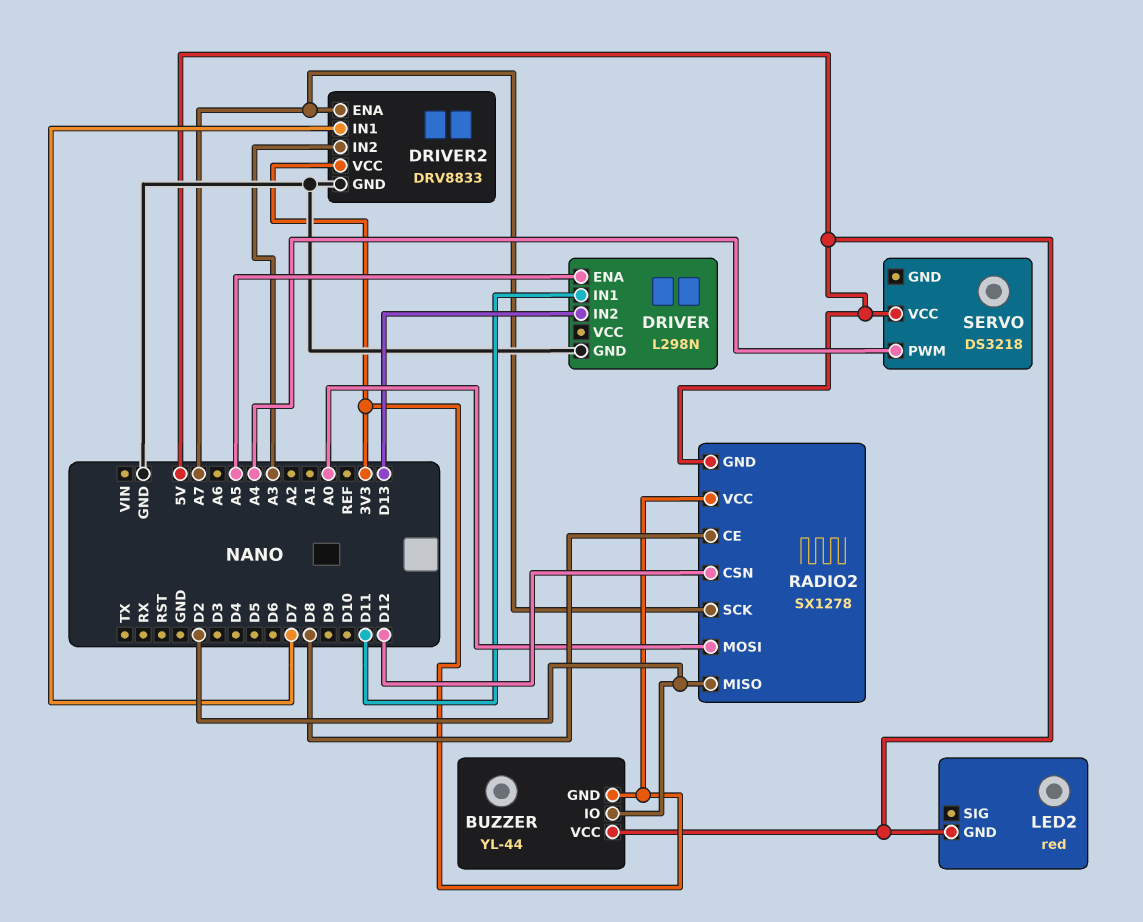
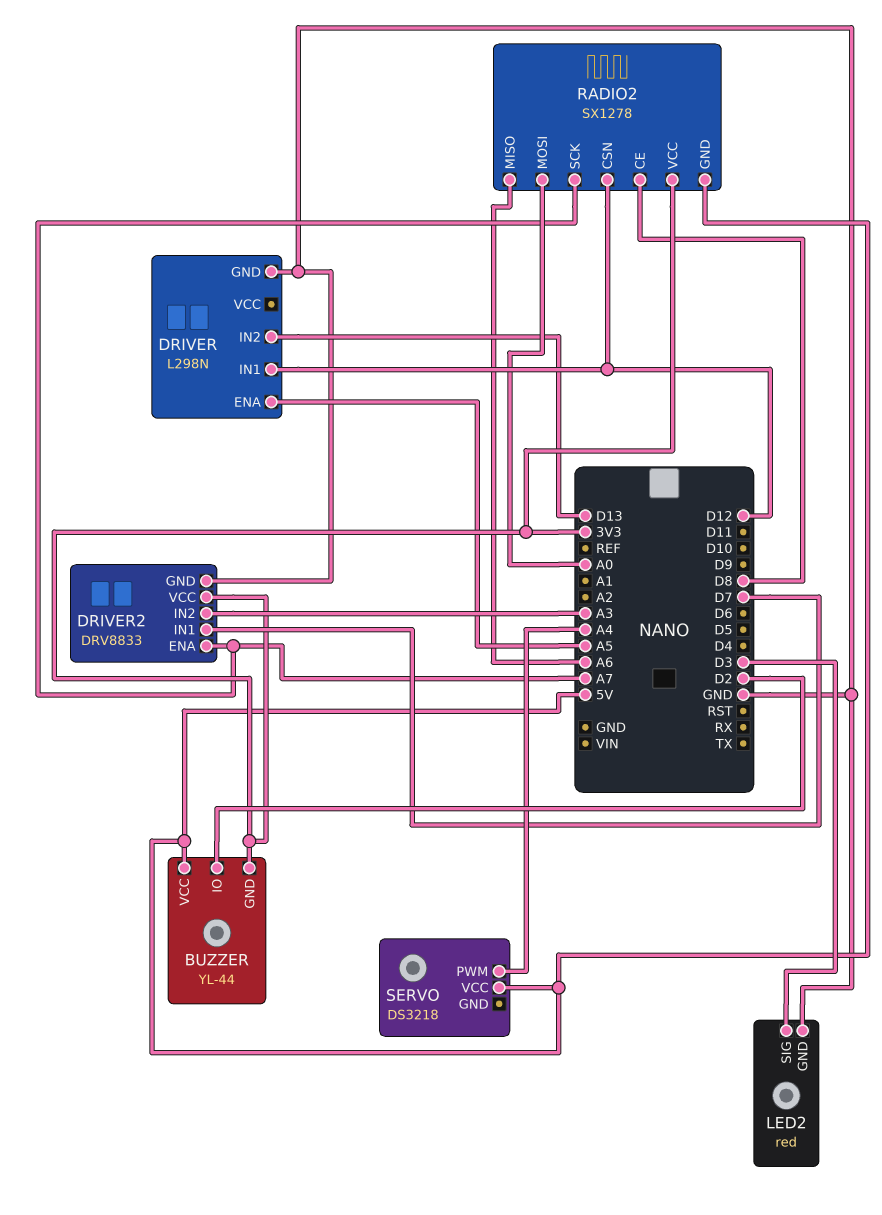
DRIVER pin IN1: D11 -> D12
LED2 pin GND: 5V -> GND
LED2 pin SIG: none -> D3
RADIO2 pin MISO: D2 -> A6

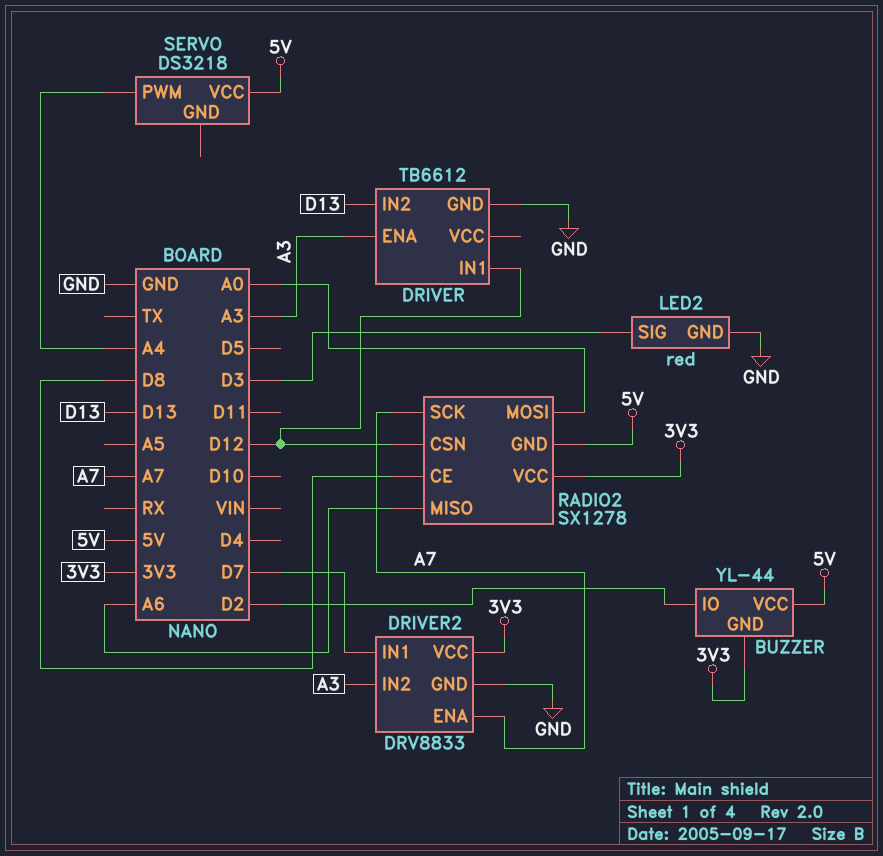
DRIVER: L298N -> TB6612
DRIVER pin ENA: A5 -> A3

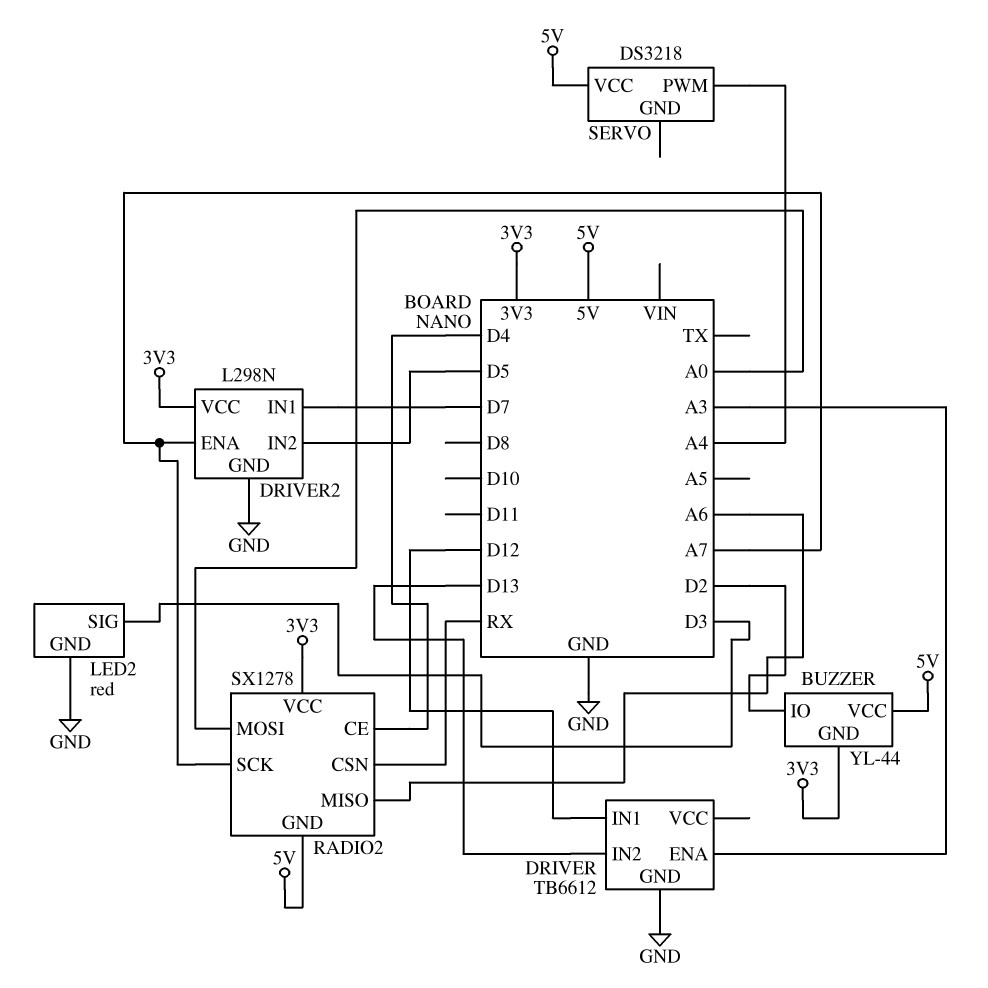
DRIVER2: DRV8833 -> L298N
DRIVER2 pin IN2: A3 -> D5
RADIO2 pin CE: D8 -> D4
RADIO2 pin CSN: D12 -> RX

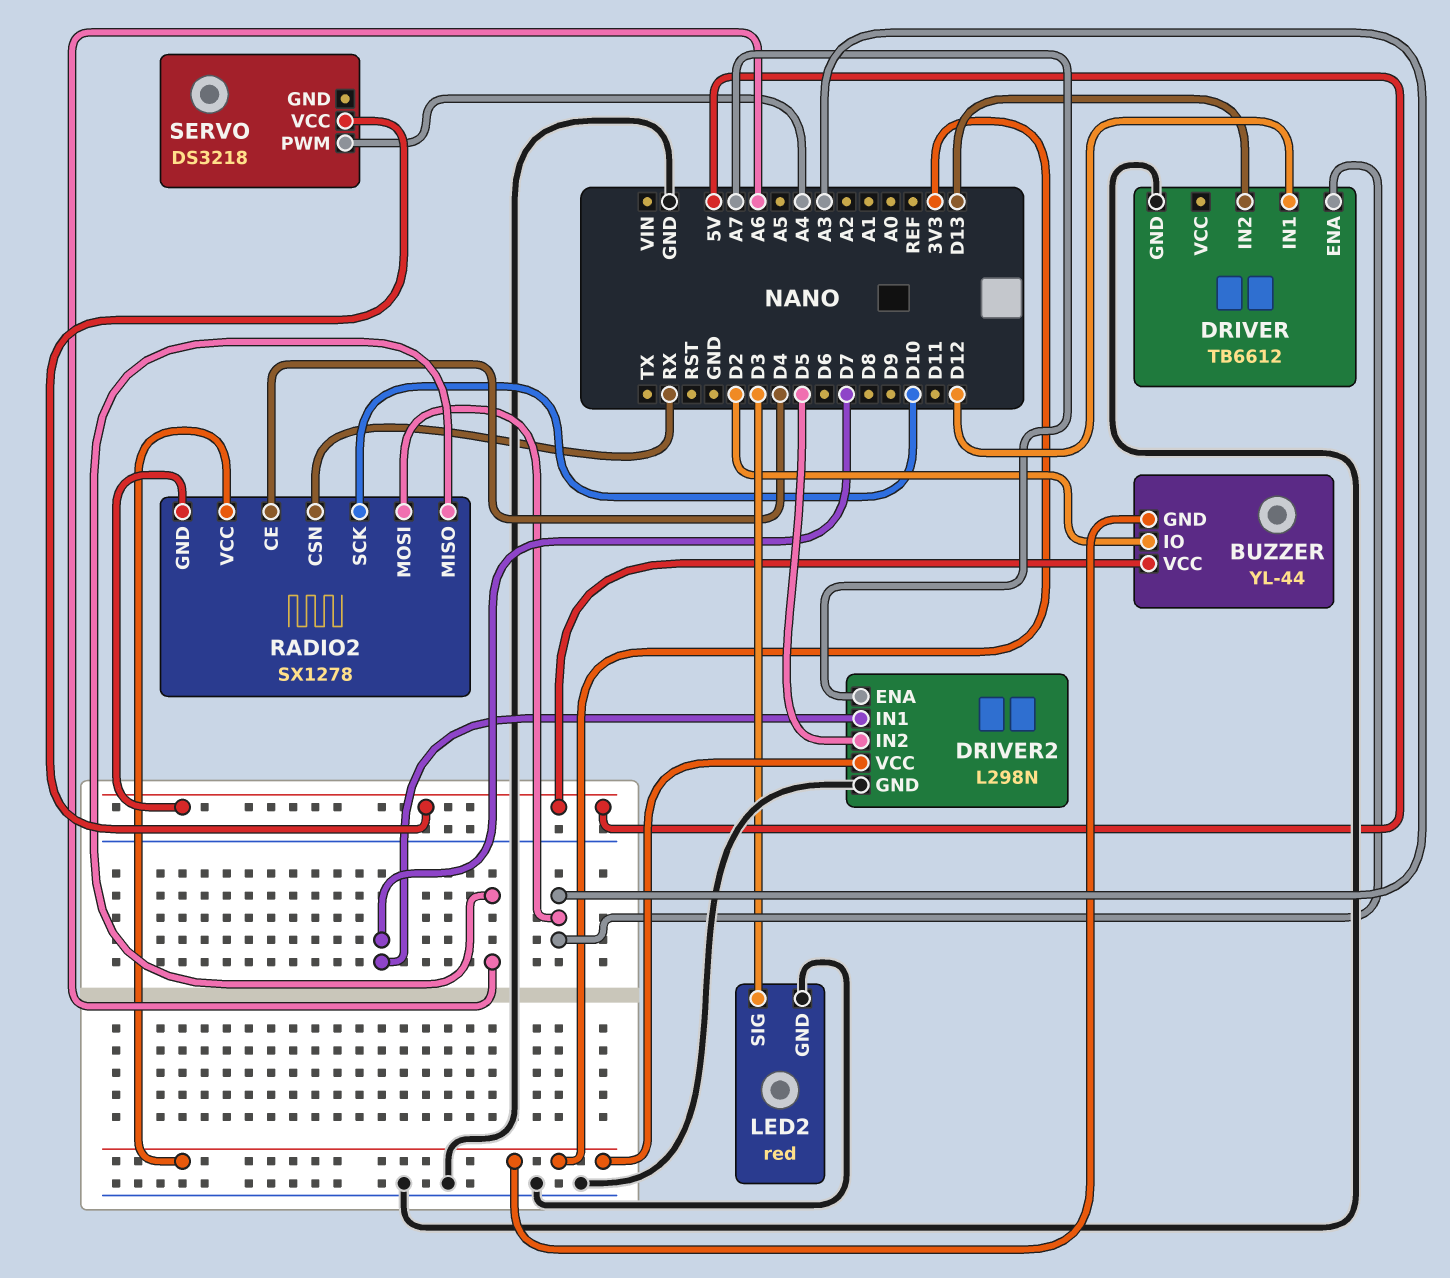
RADIO2 pin MOSI: A0 -> A3
RADIO2 pin SCK: A7 -> D10

